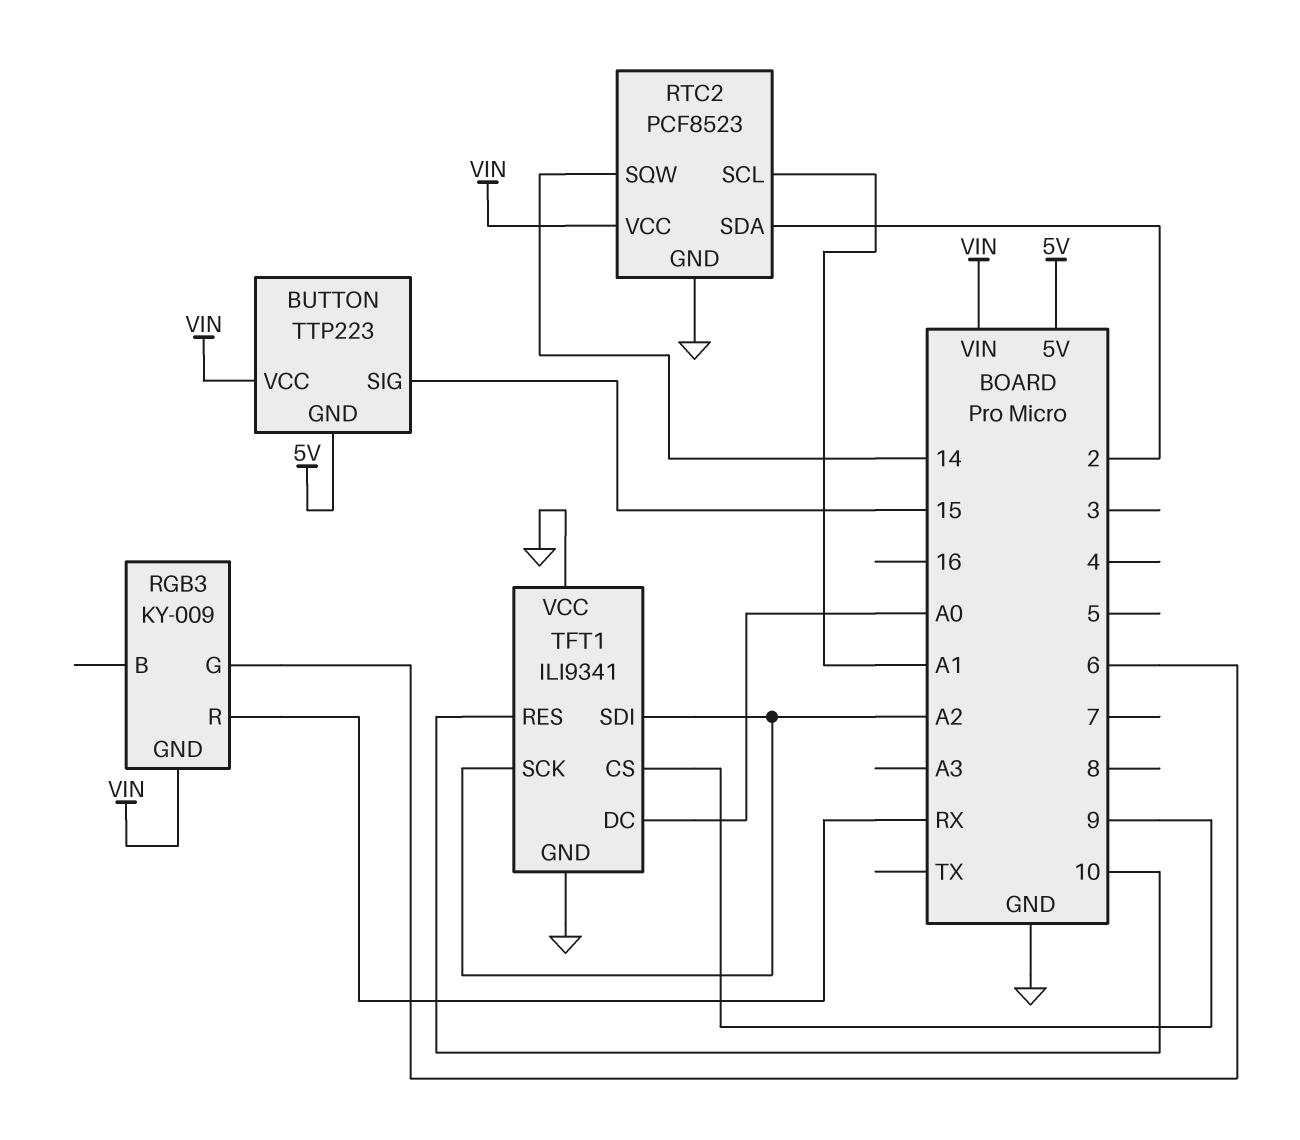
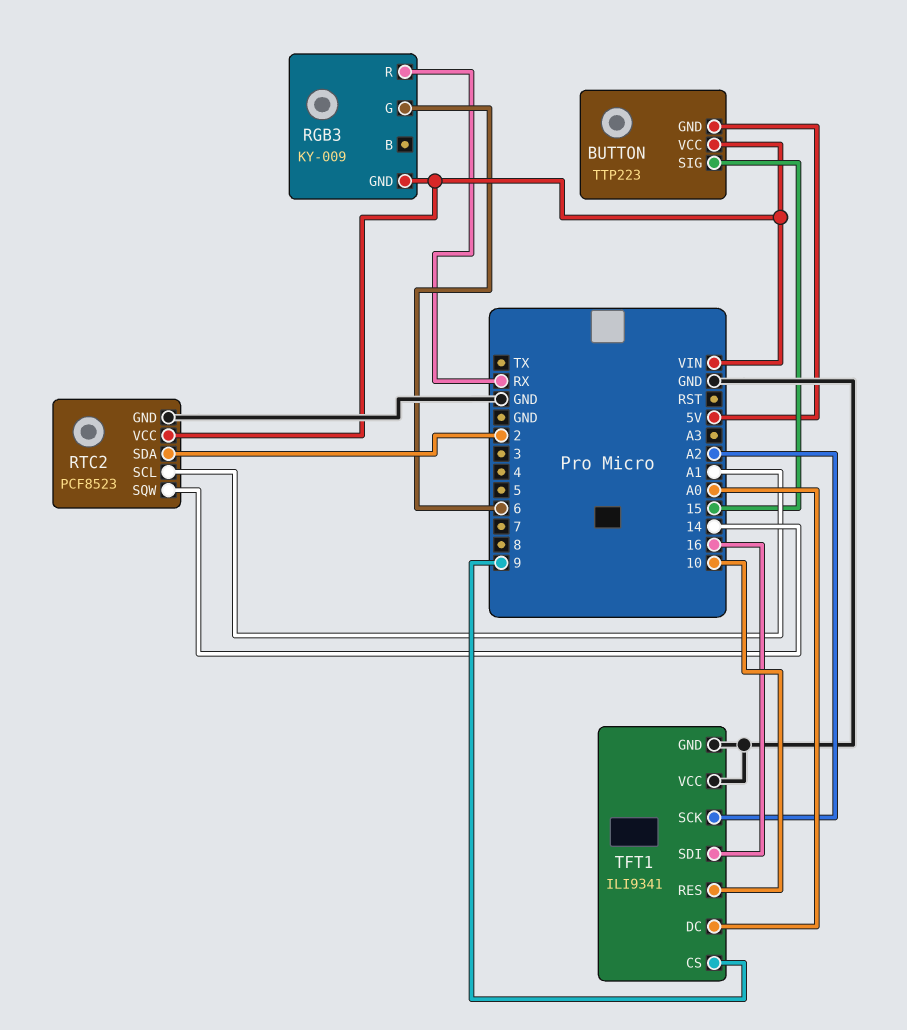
TFT1 pin SDI: A2 -> 16

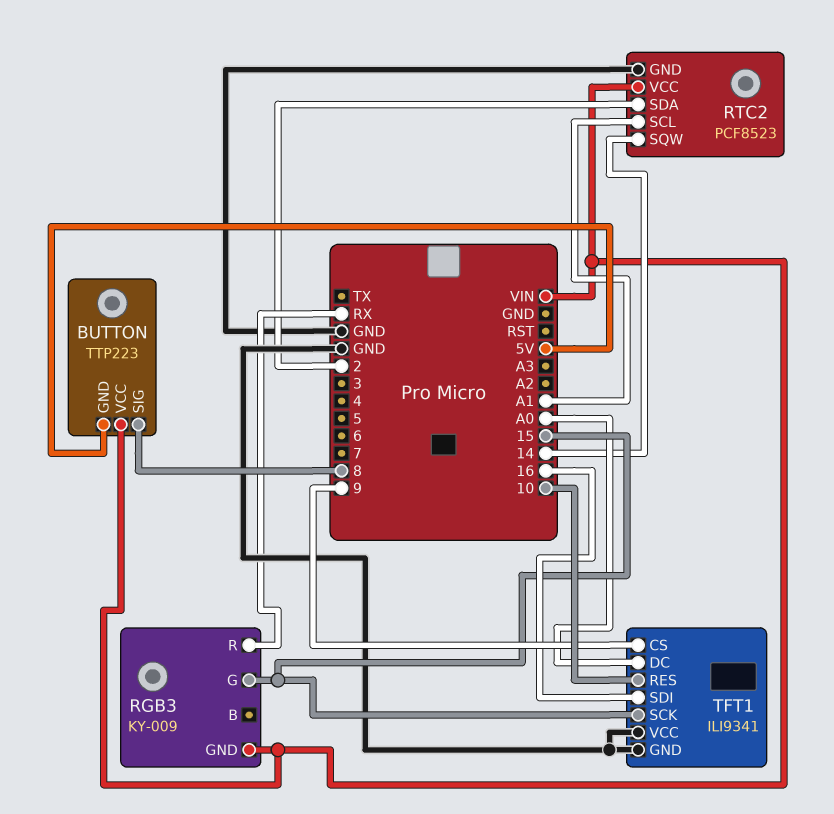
BUTTON pin SIG: 15 -> 8
RGB3 pin G: 6 -> 15
TFT1 pin SCK: A2 -> 15

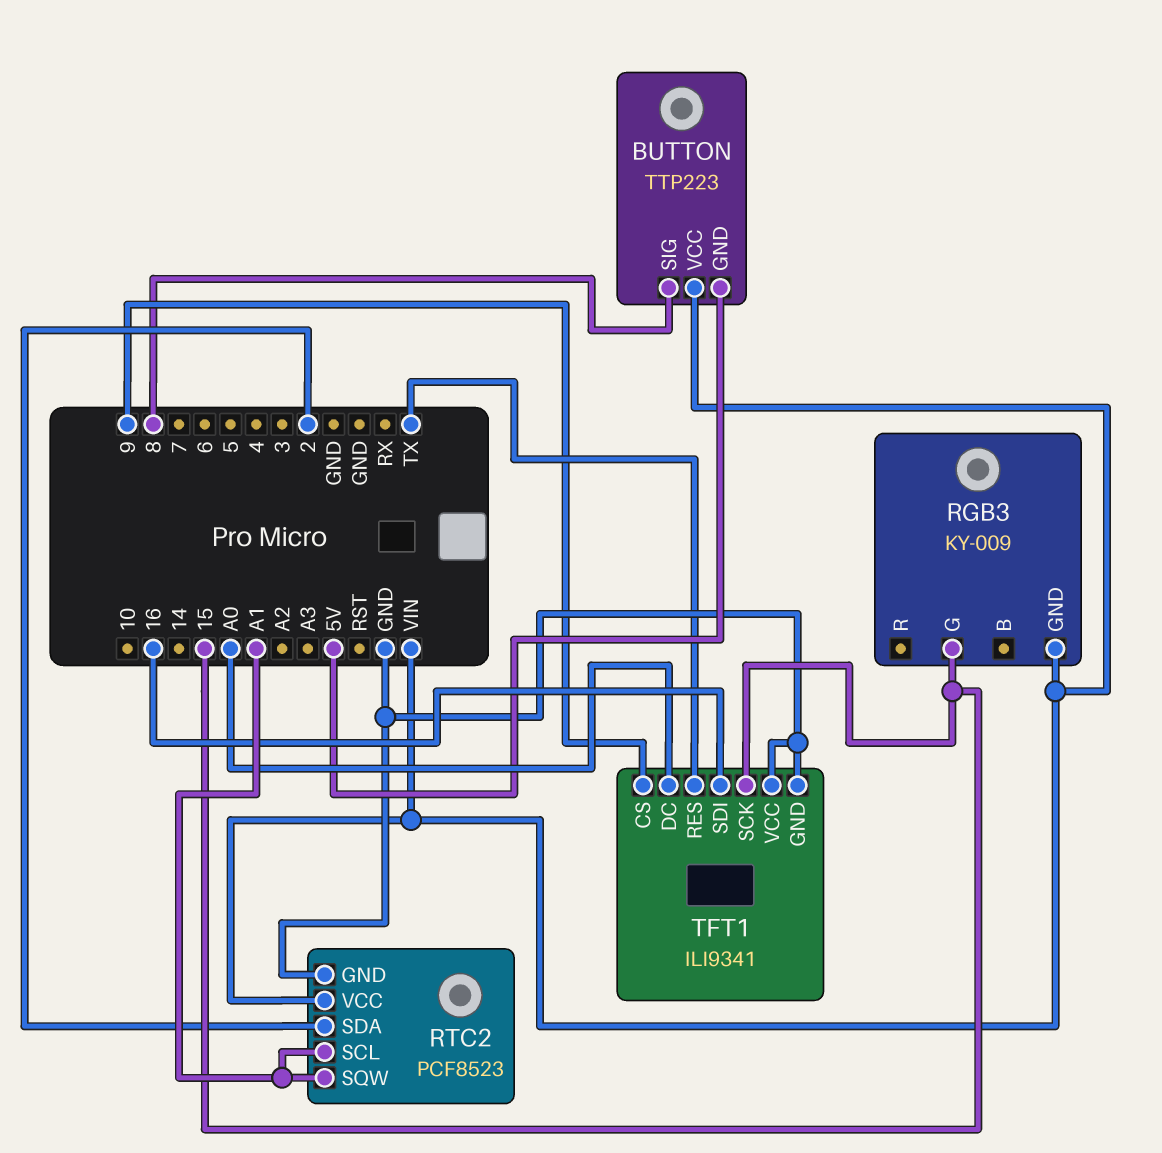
RGB3 pin R: RX -> none
RTC2 pin SQW: 14 -> A1
TFT1 pin RES: 10 -> TX

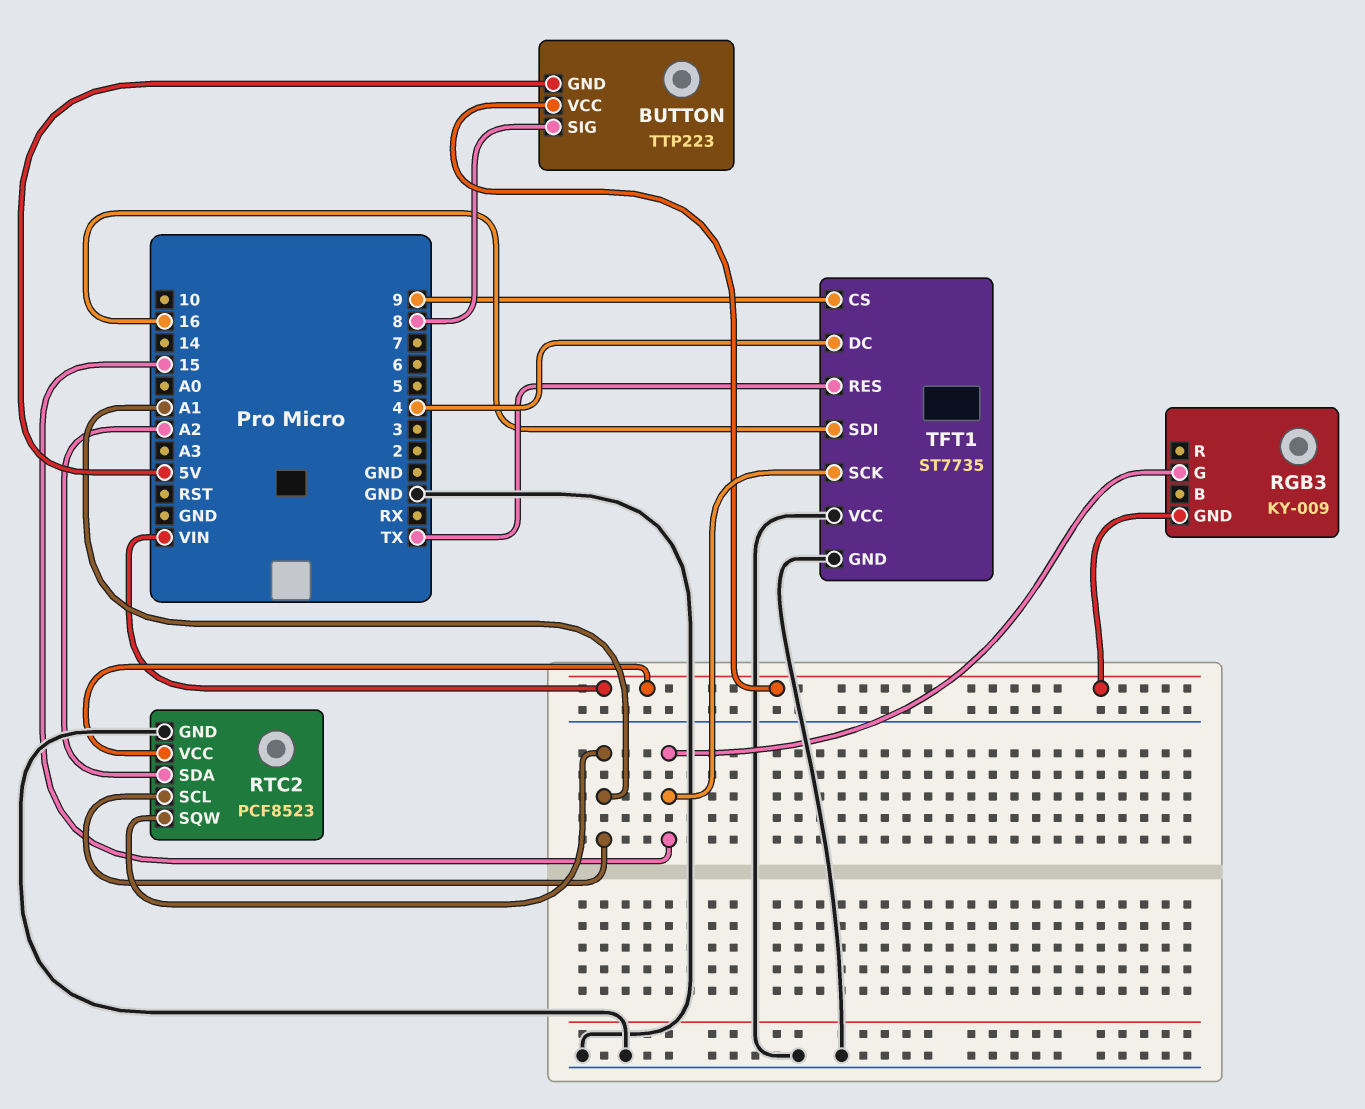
RTC2 pin SDA: 2 -> A2
TFT1: ILI9341 -> ST7735
TFT1 pin DC: A0 -> 4

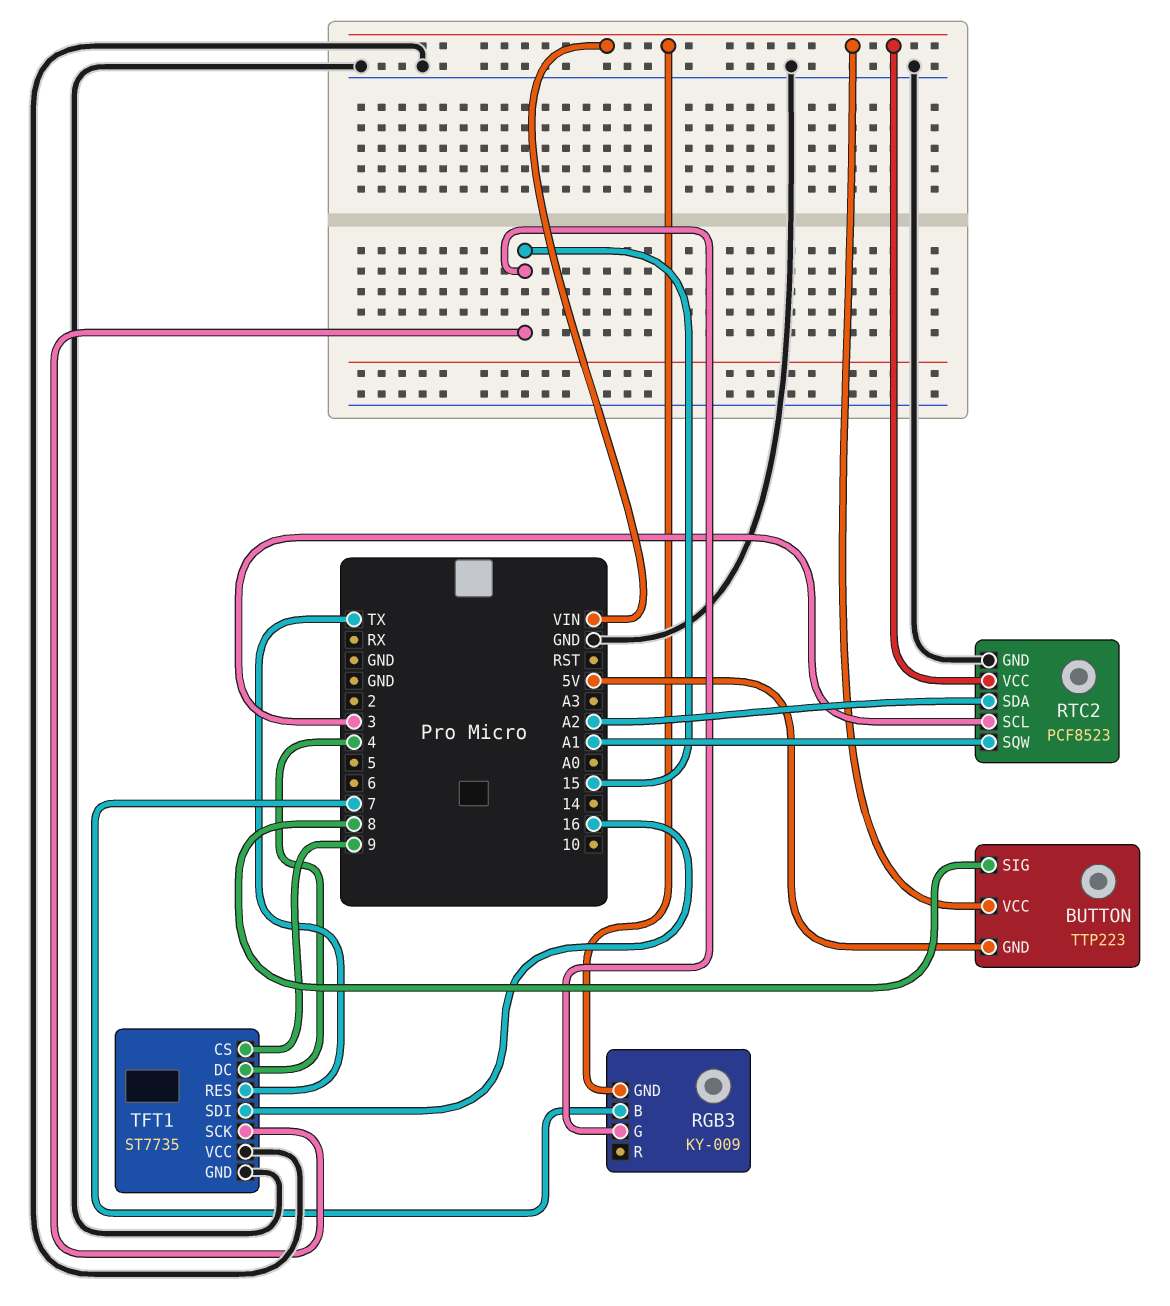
RGB3 pin B: none -> 7
RTC2 pin SCL: A1 -> 3

